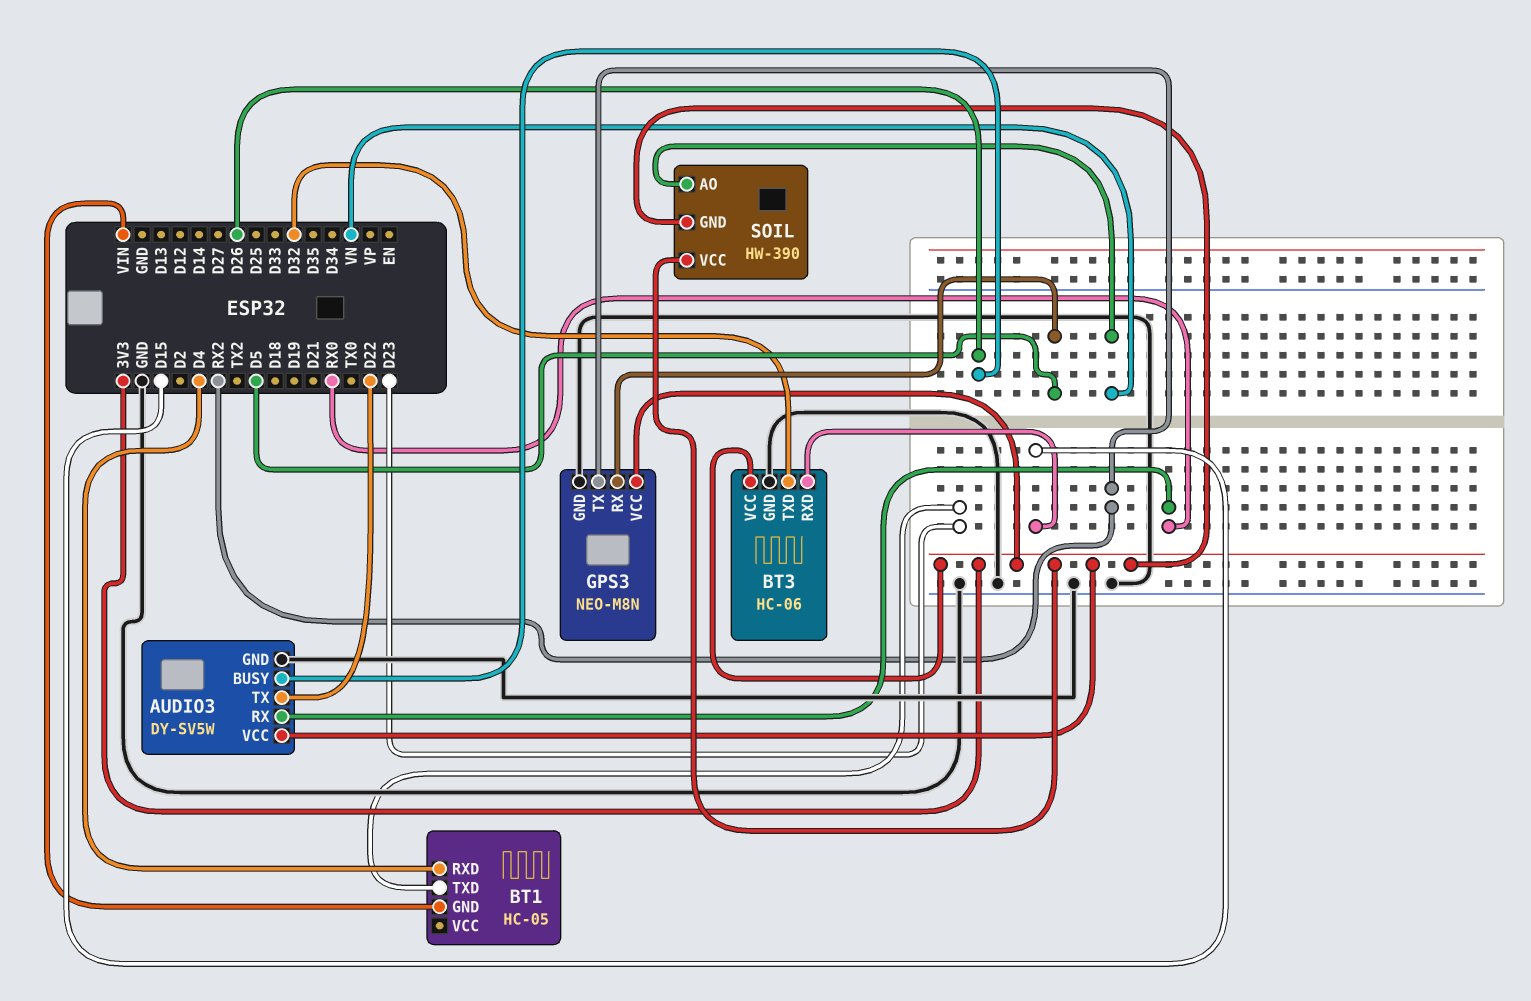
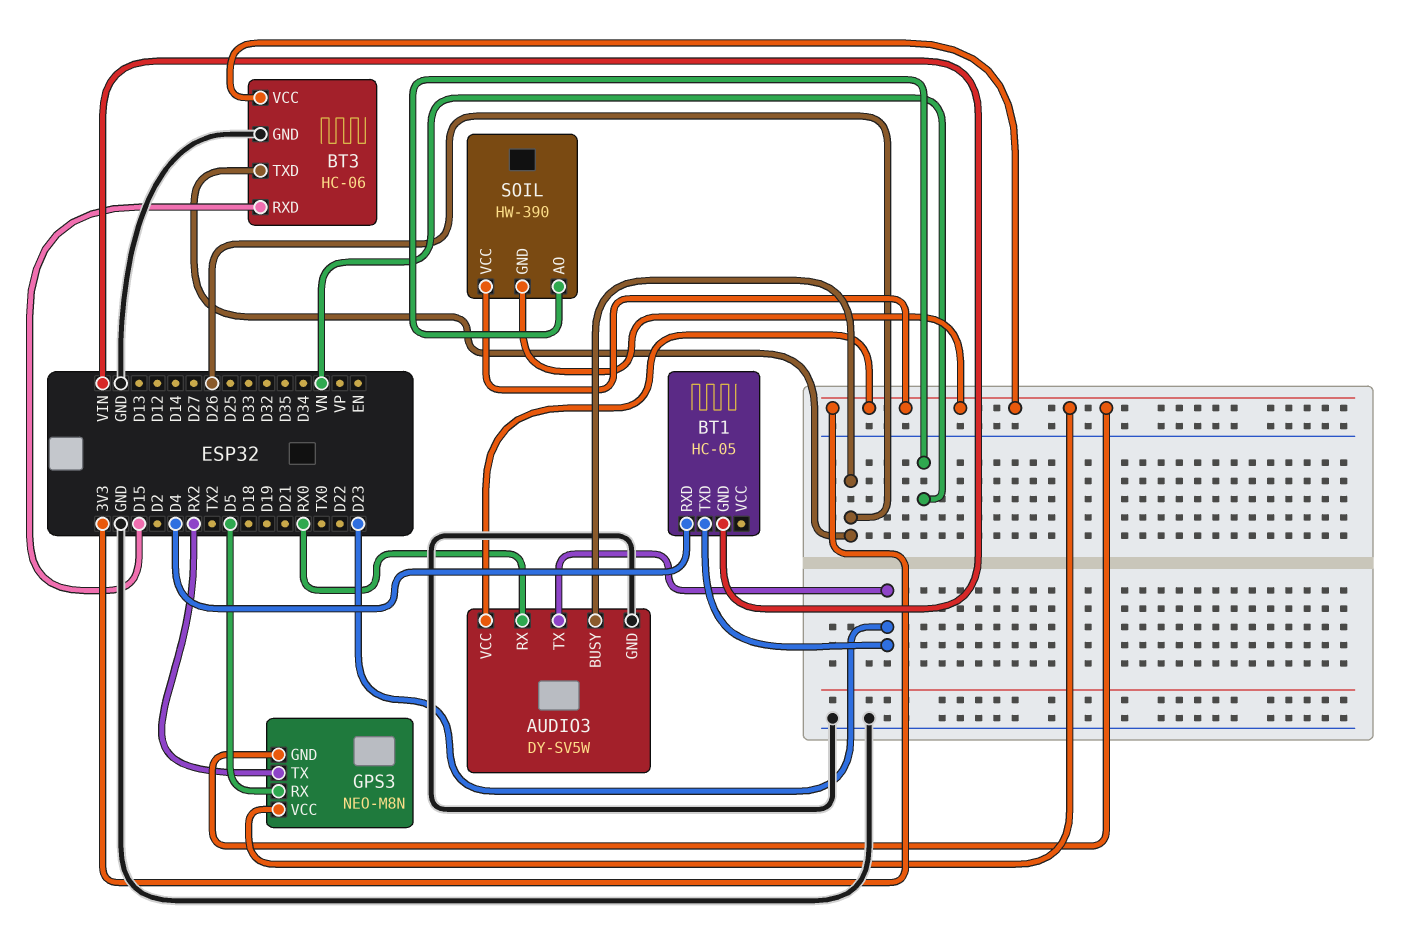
AUDIO3 pin TX: D22 -> D23
BT3 pin TXD: D32 -> D26
GPS3 pin GND: GND -> 3V3

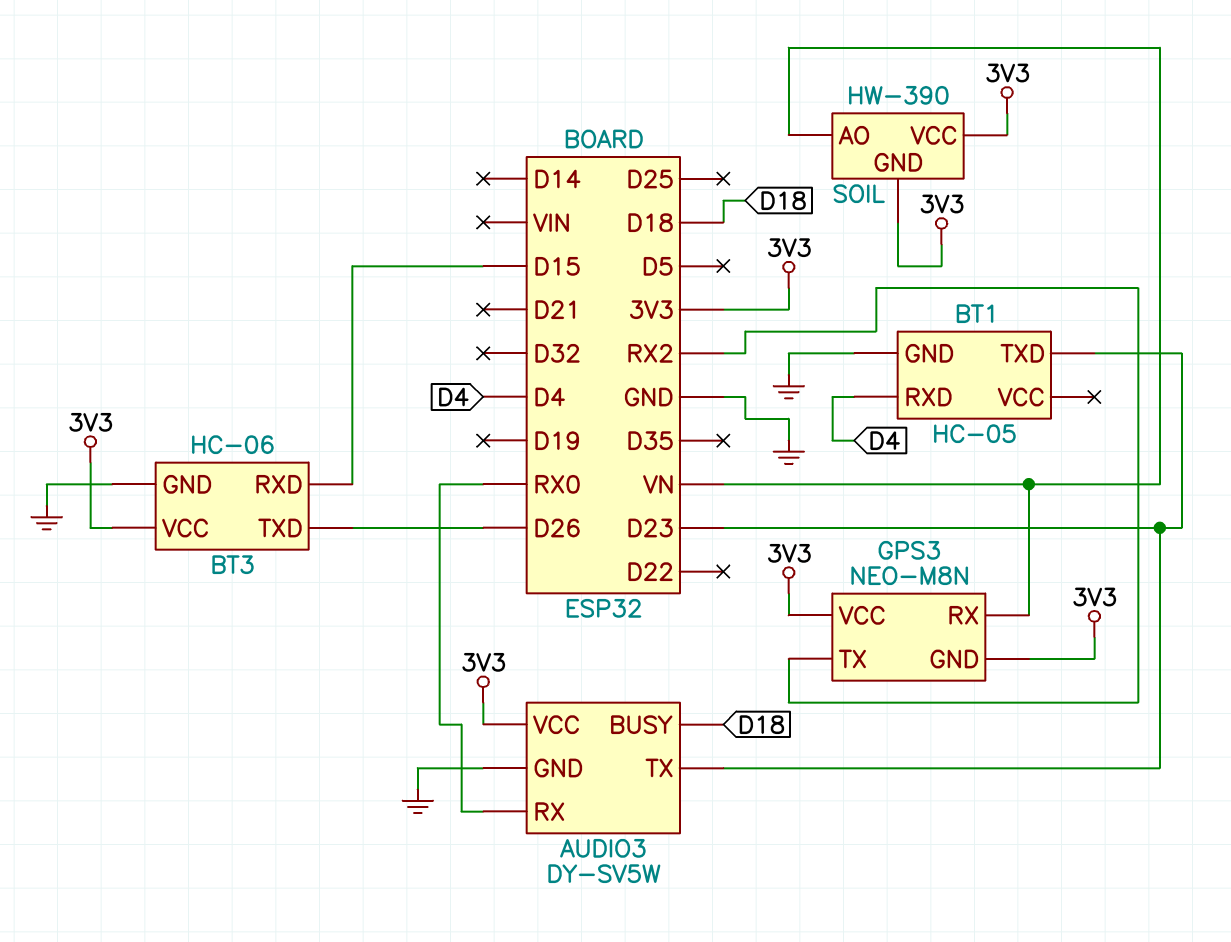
AUDIO3 pin BUSY: D26 -> D18
BT1 pin GND: VIN -> GND
GPS3 pin RX: D5 -> VN

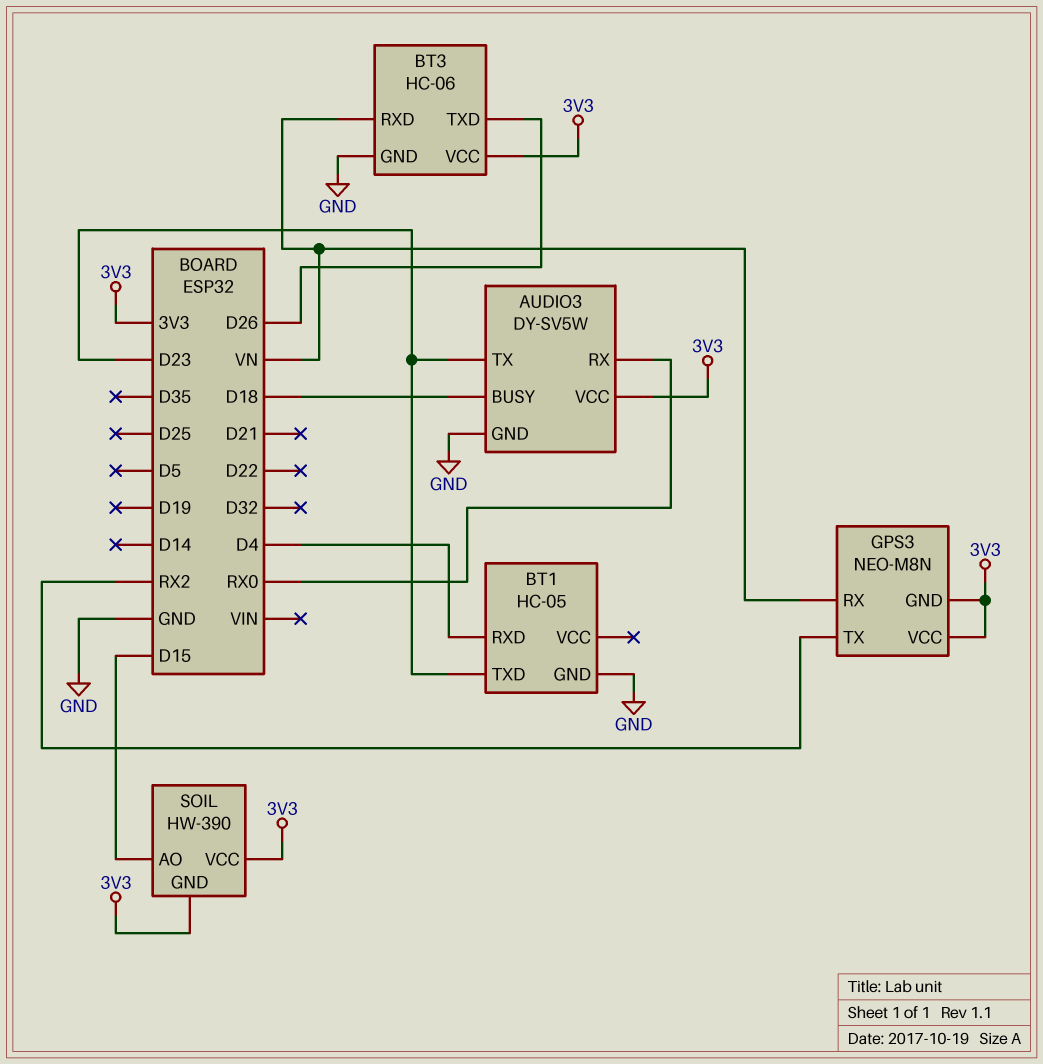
BT3 pin RXD: D15 -> VN
SOIL pin AO: VN -> D15

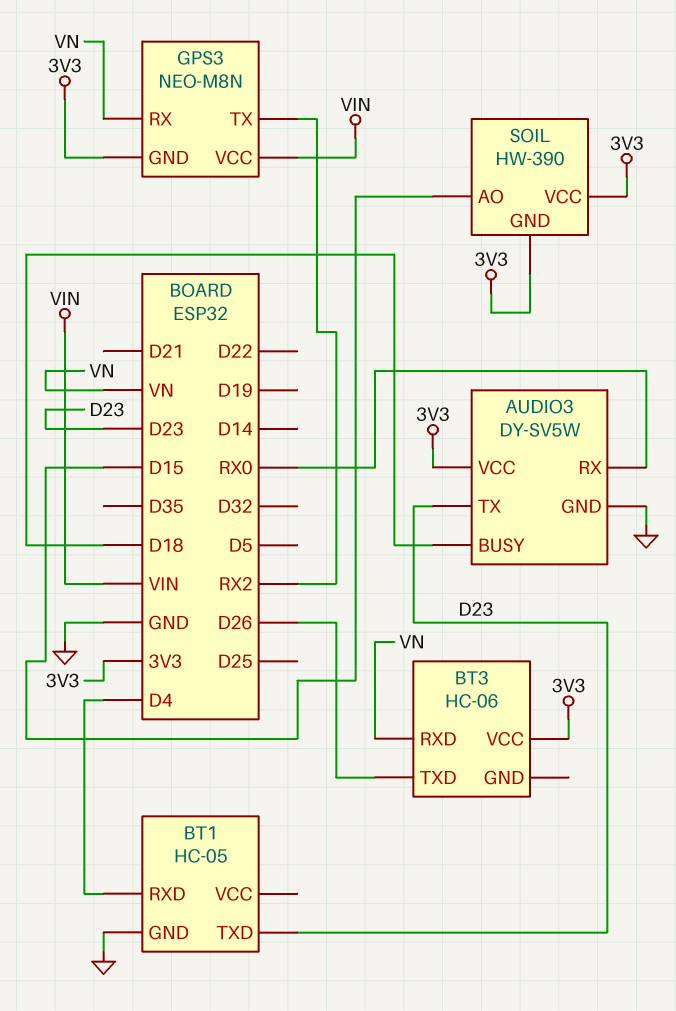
BT3 pin GND: GND -> none
GPS3 pin VCC: 3V3 -> VIN

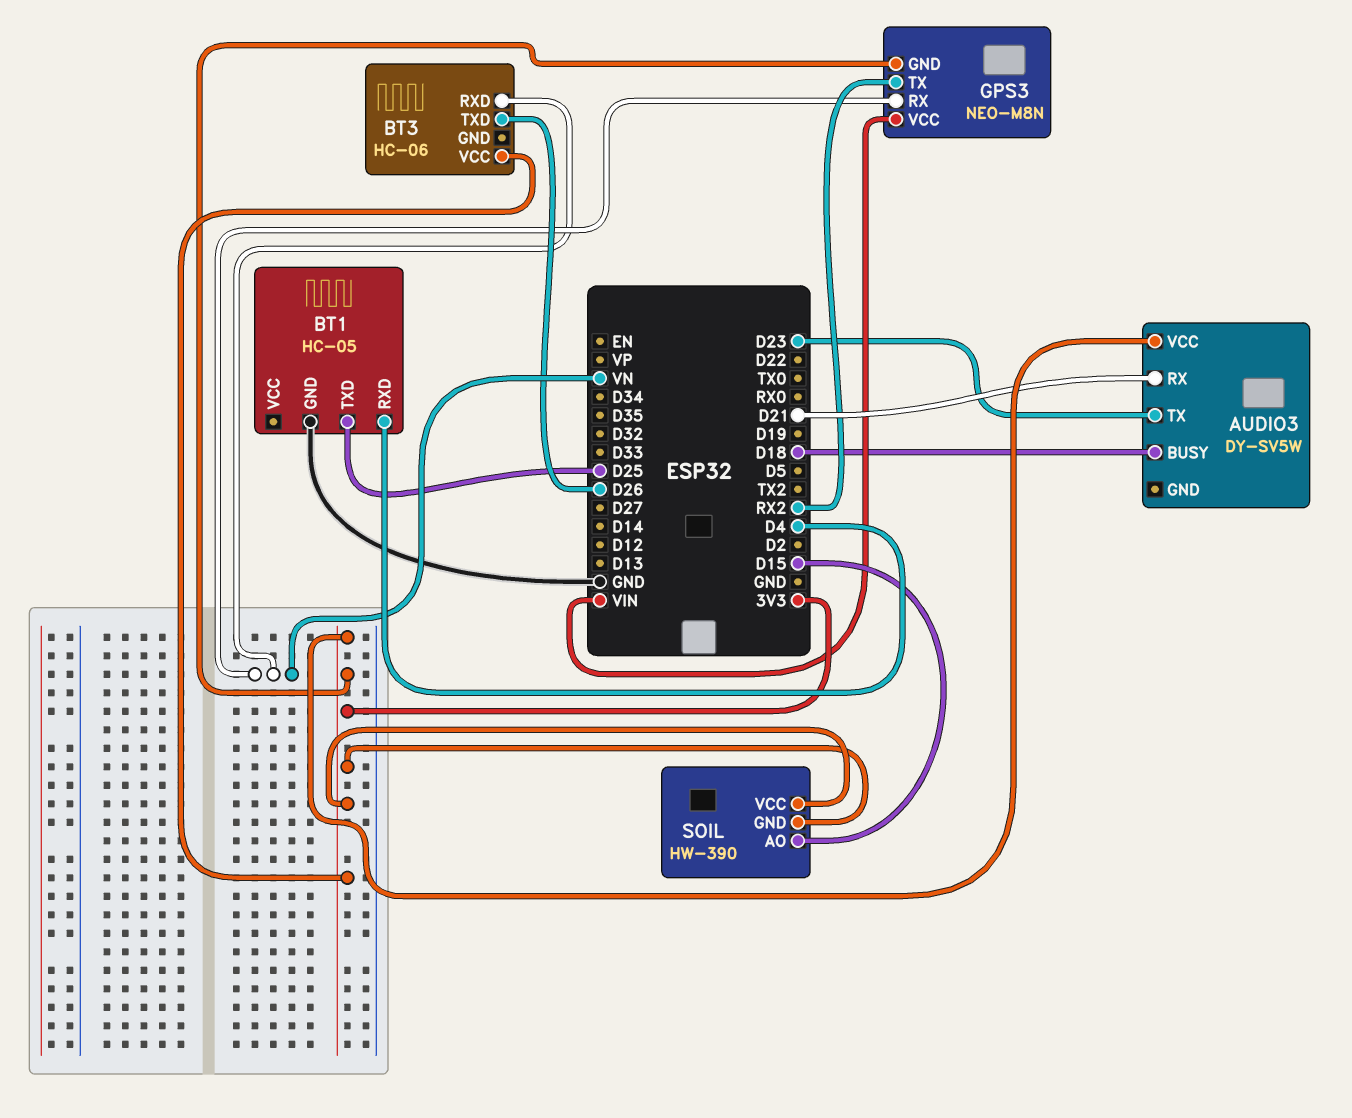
AUDIO3 pin GND: GND -> none
AUDIO3 pin RX: RX0 -> D21
BT1 pin TXD: D23 -> D25

